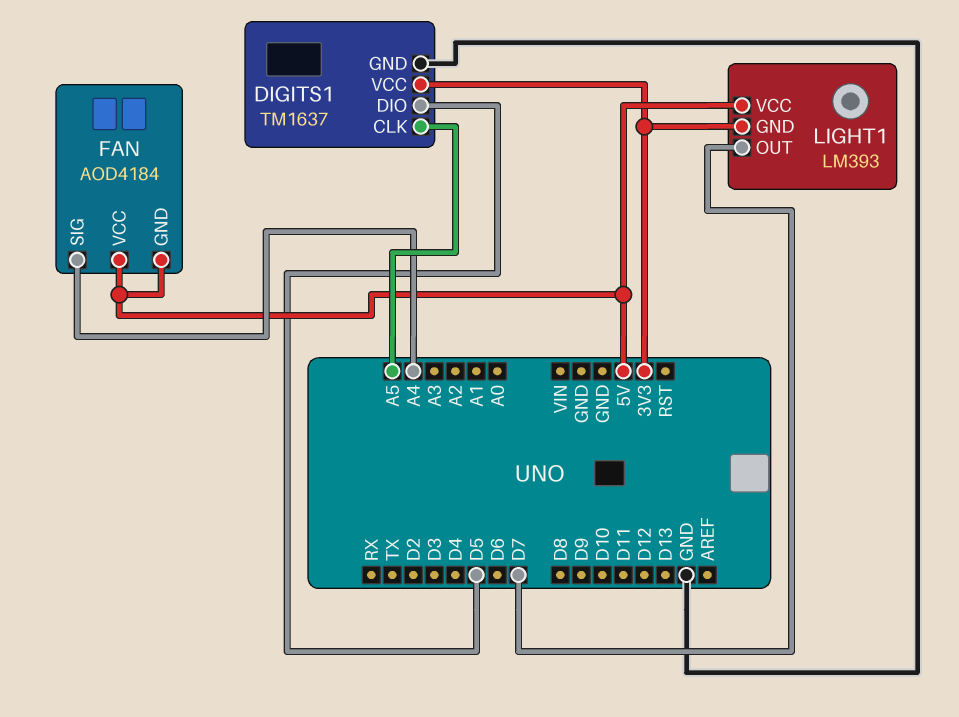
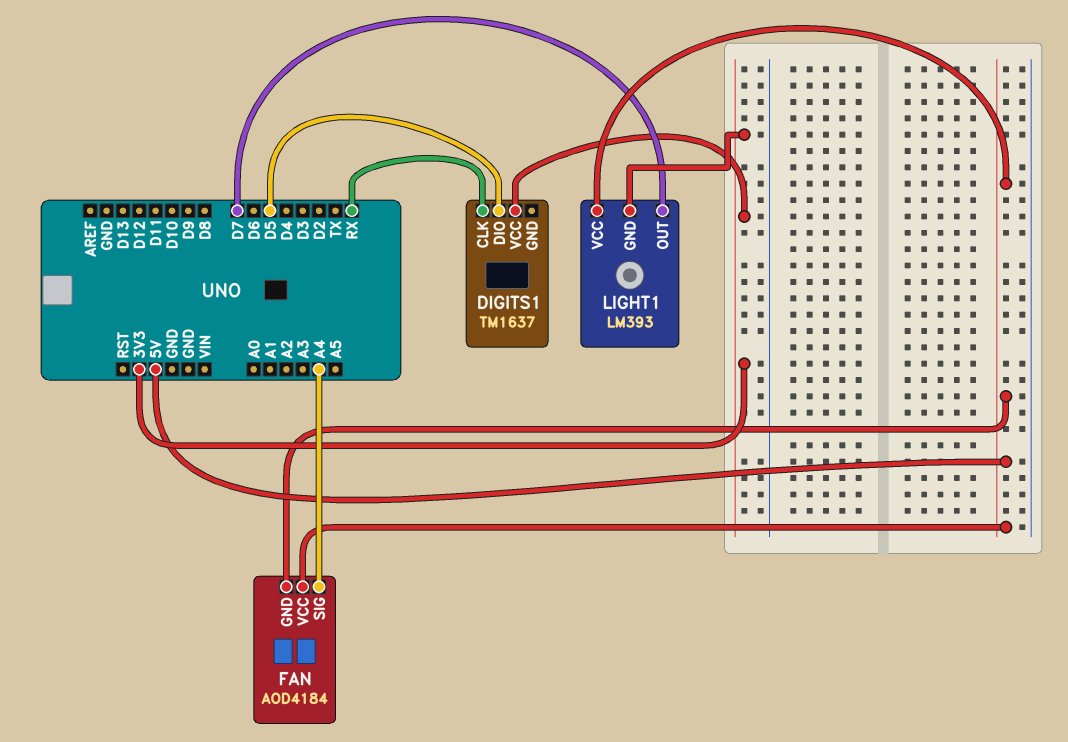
DIGITS1 pin CLK: A5 -> RX
DIGITS1 pin GND: GND -> none

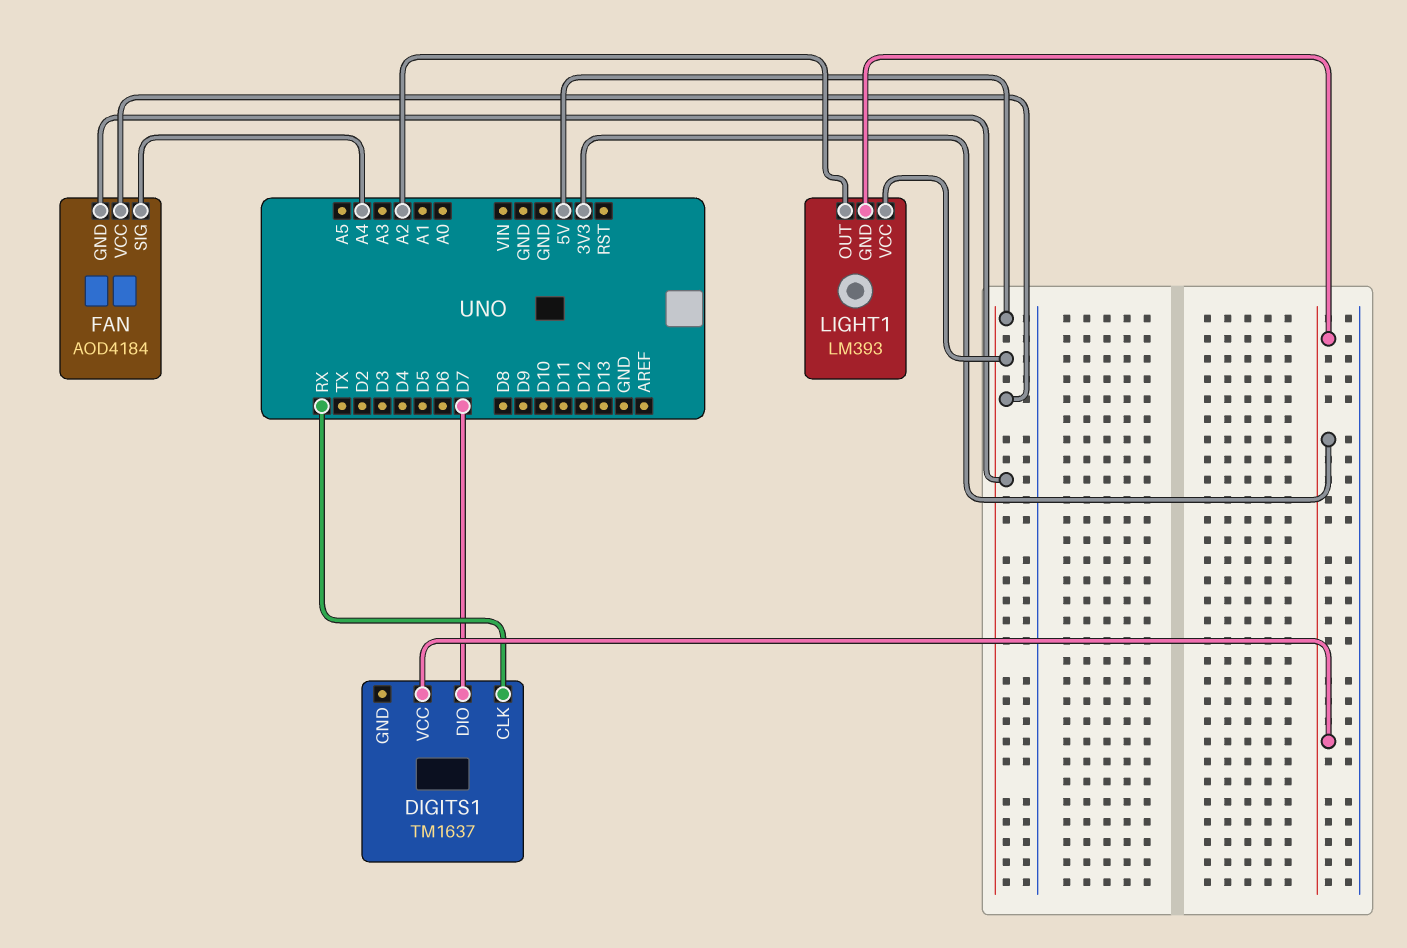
DIGITS1 pin DIO: D5 -> D7
LIGHT1 pin OUT: D7 -> A2

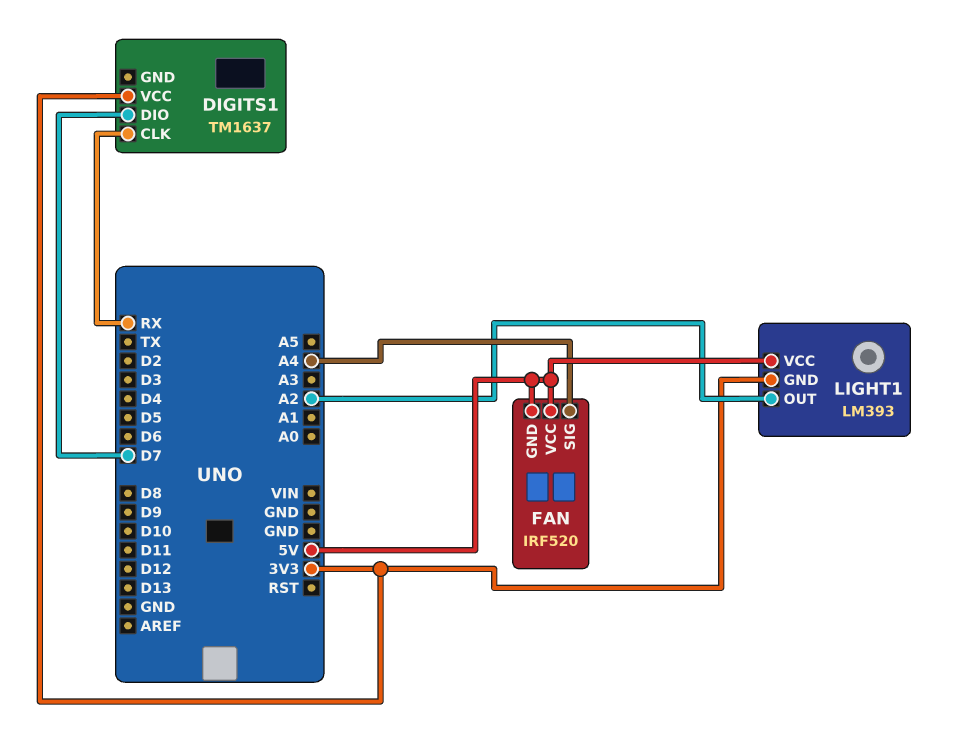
FAN: AOD4184 -> IRF520

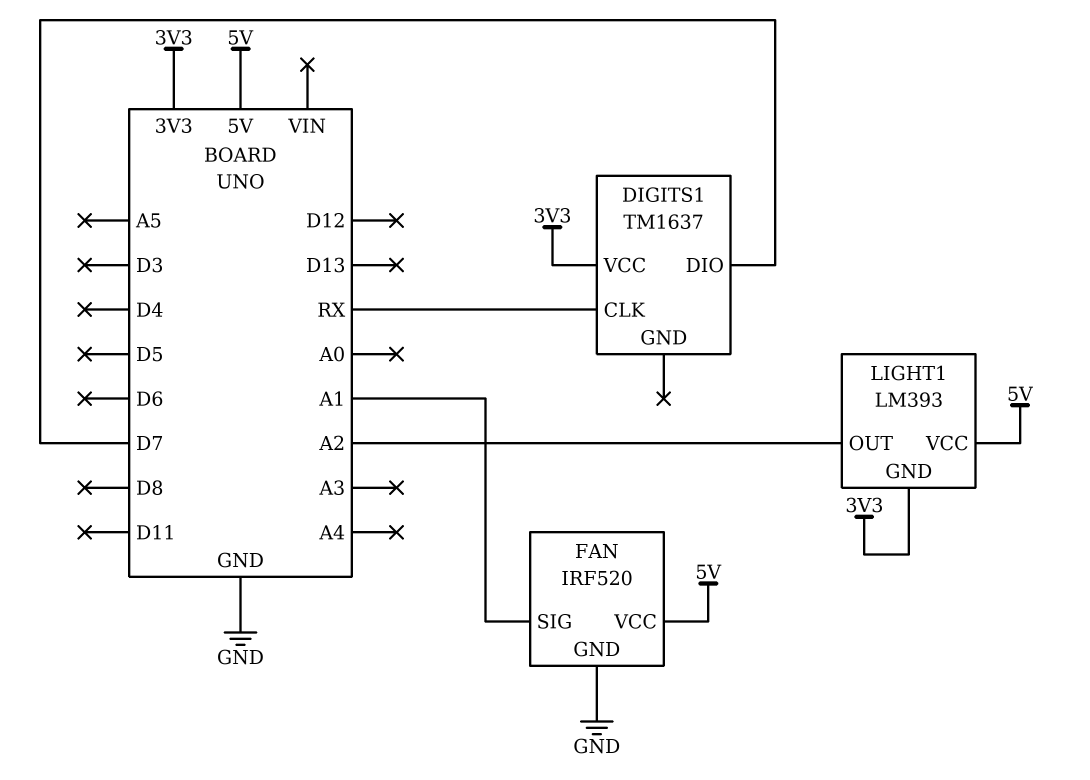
FAN pin GND: 5V -> GND
FAN pin SIG: A4 -> A1

